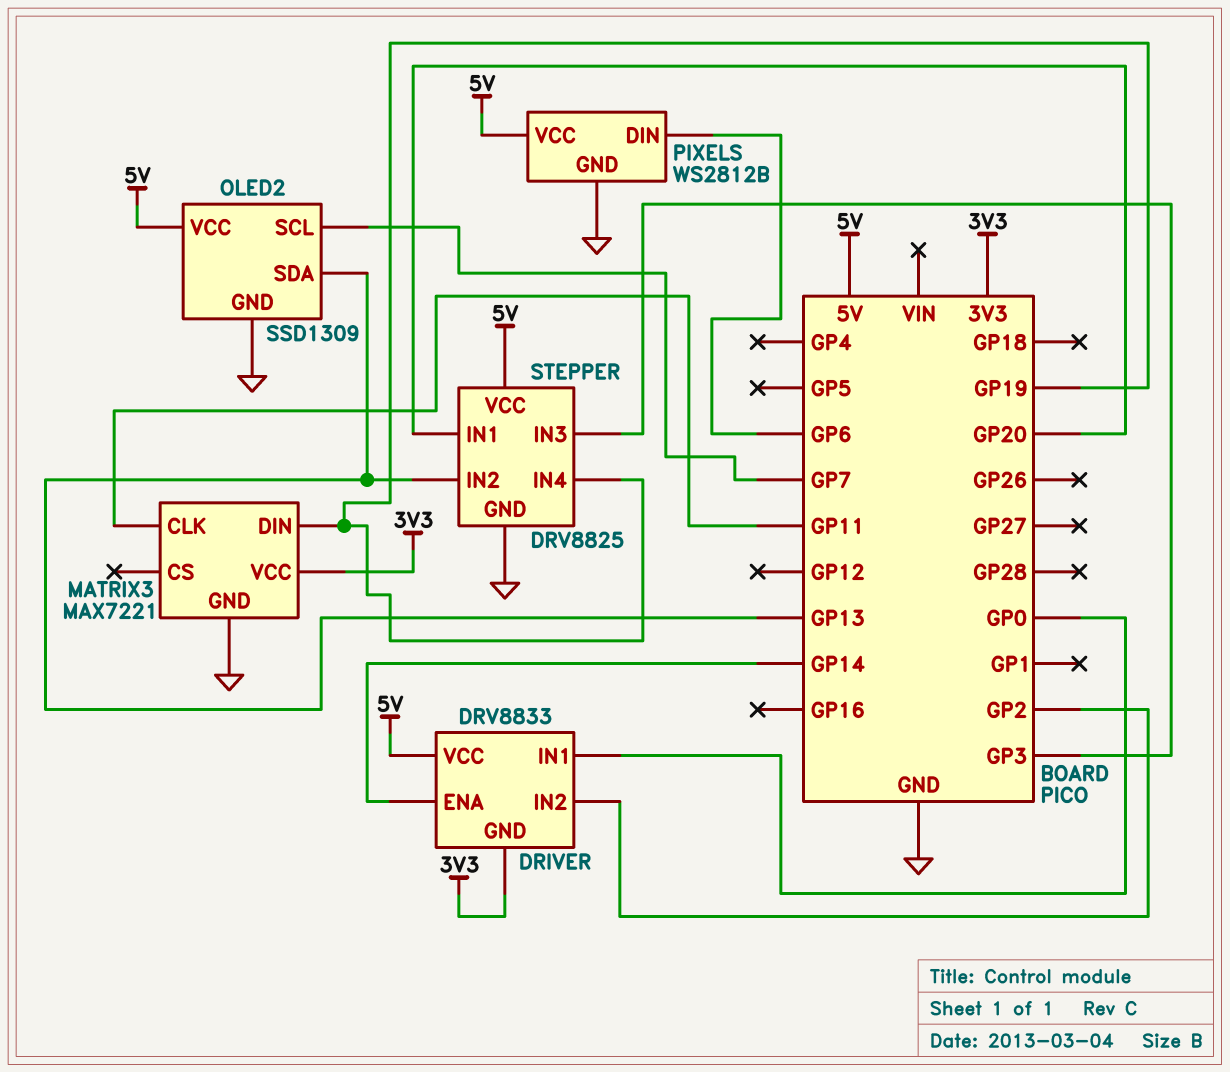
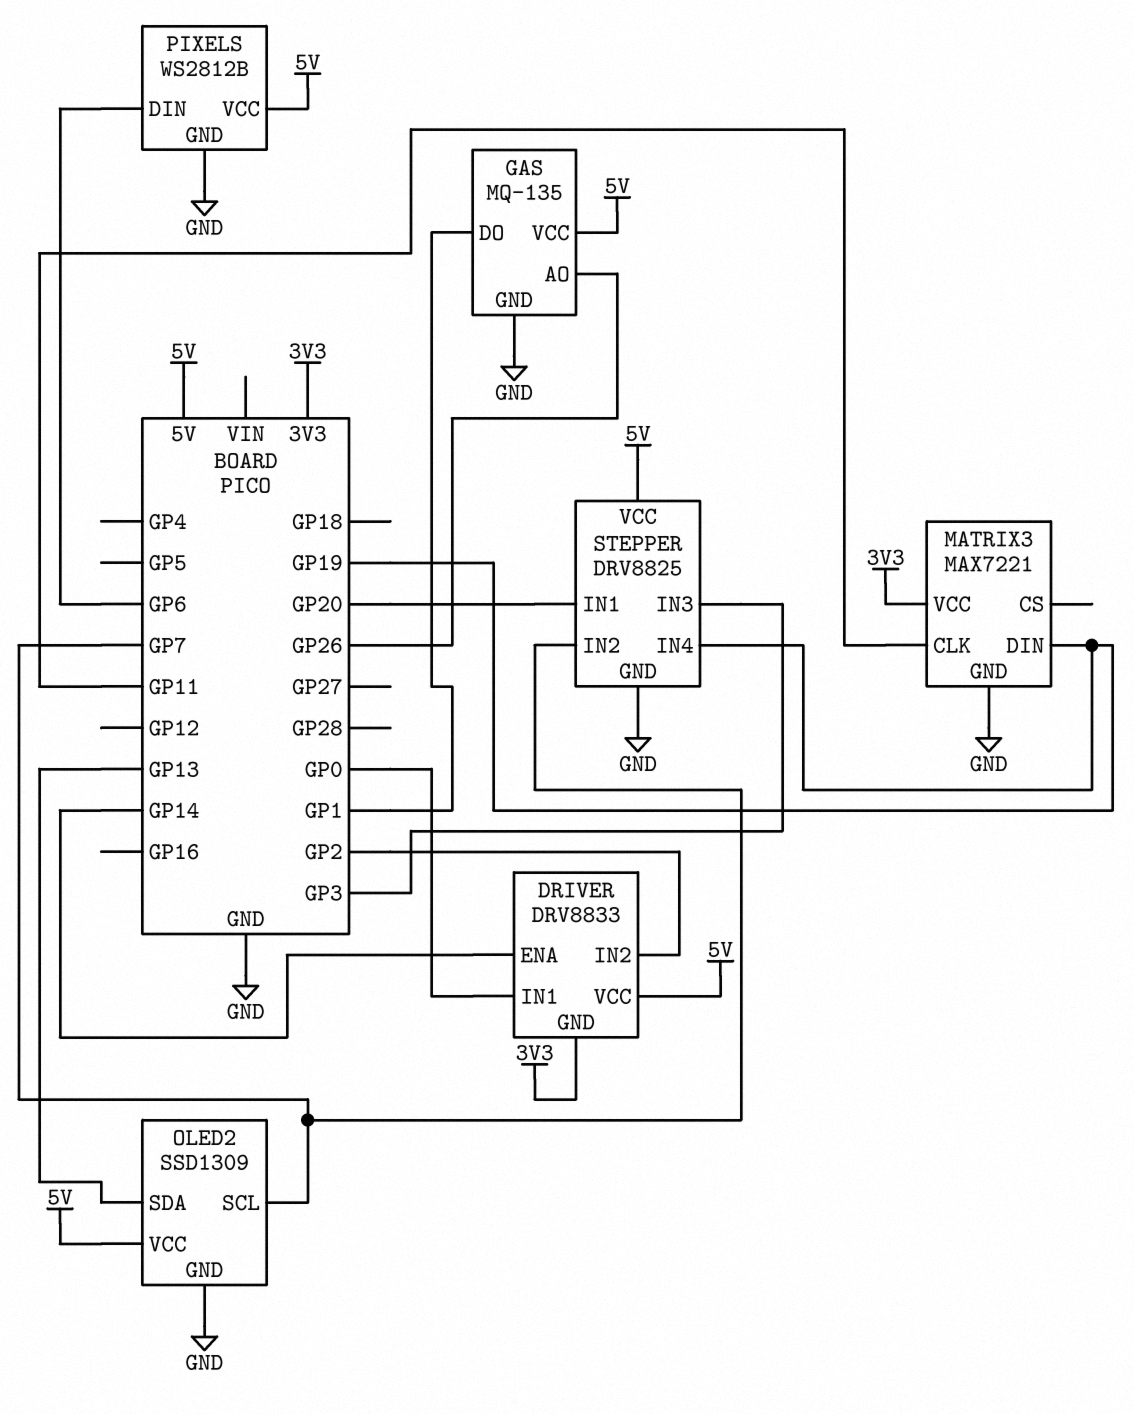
GAS: none -> MQ-135
GAS pin AO: none -> GP26
GAS pin DO: none -> GP1
GAS pin GND: none -> GND
GAS pin VCC: none -> 5V
STEPPER pin IN2: GP13 -> GP7

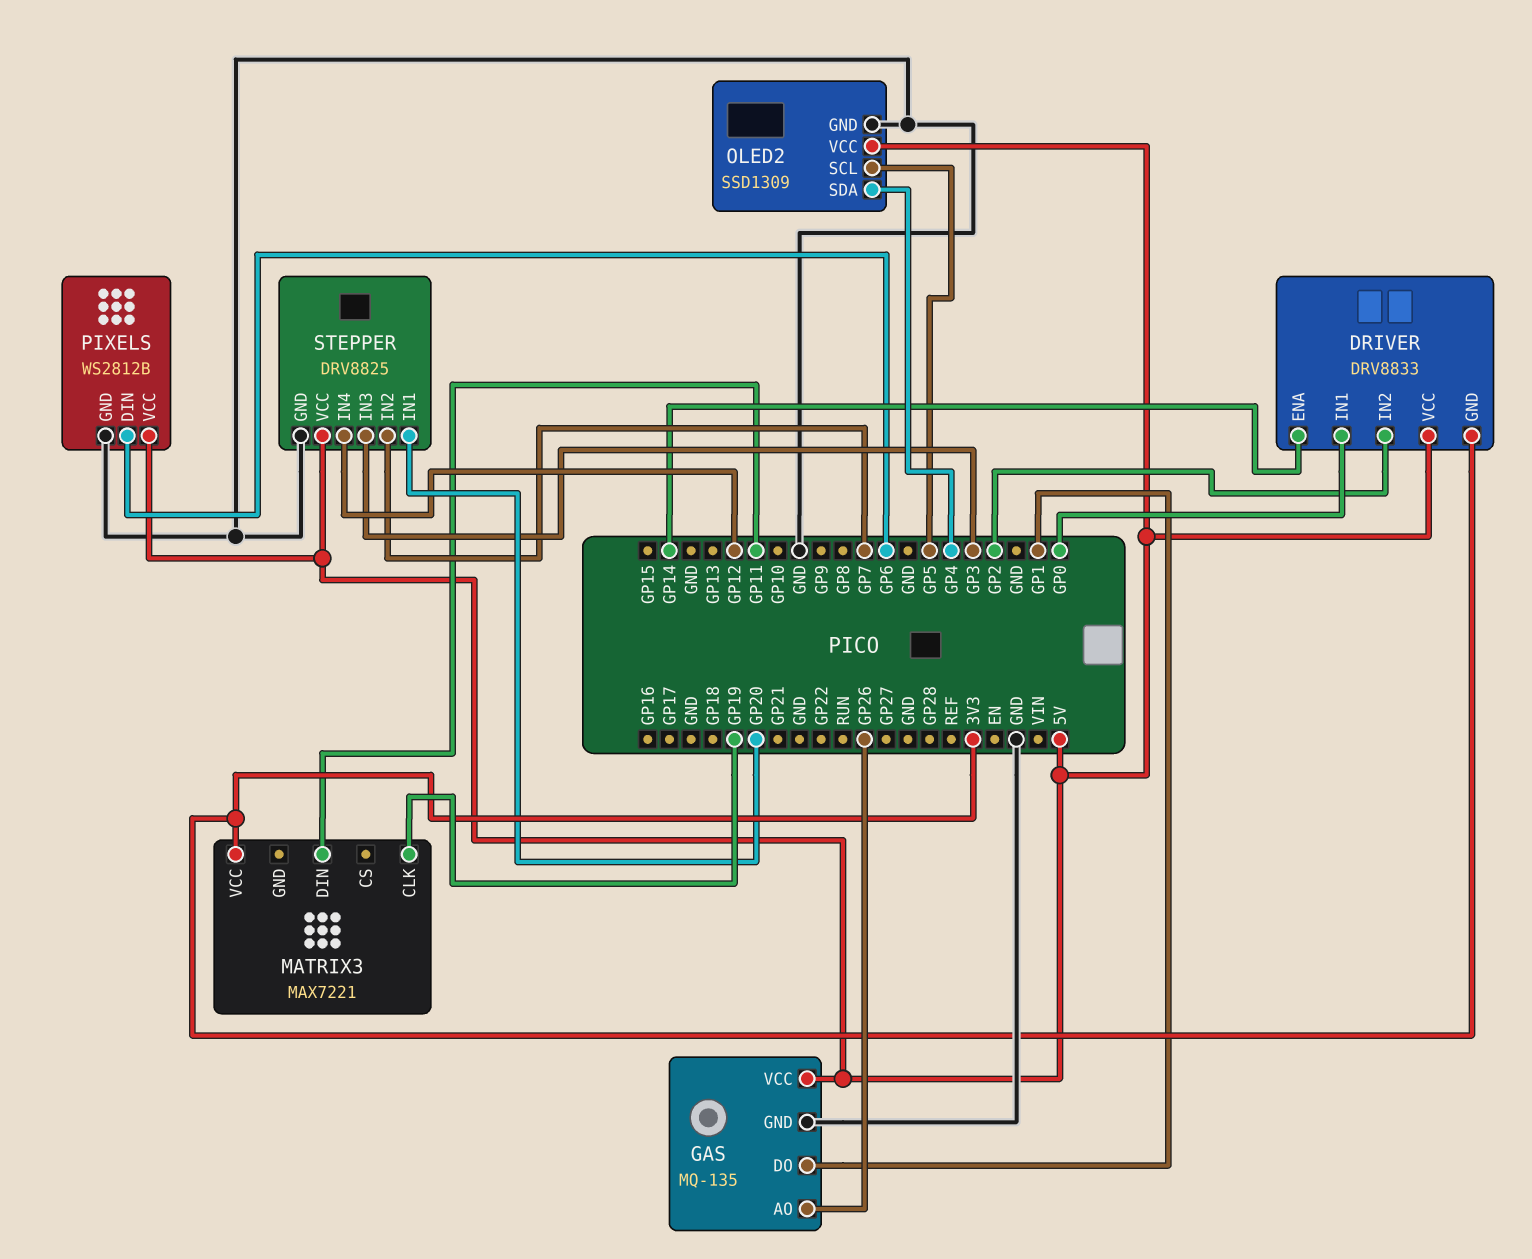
MATRIX3 pin CLK: GP11 -> GP19
MATRIX3 pin DIN: GP19 -> GP11
MATRIX3 pin GND: GND -> none
OLED2 pin SCL: GP7 -> GP5
OLED2 pin SDA: GP13 -> GP4
STEPPER pin IN4: GP19 -> GP12

